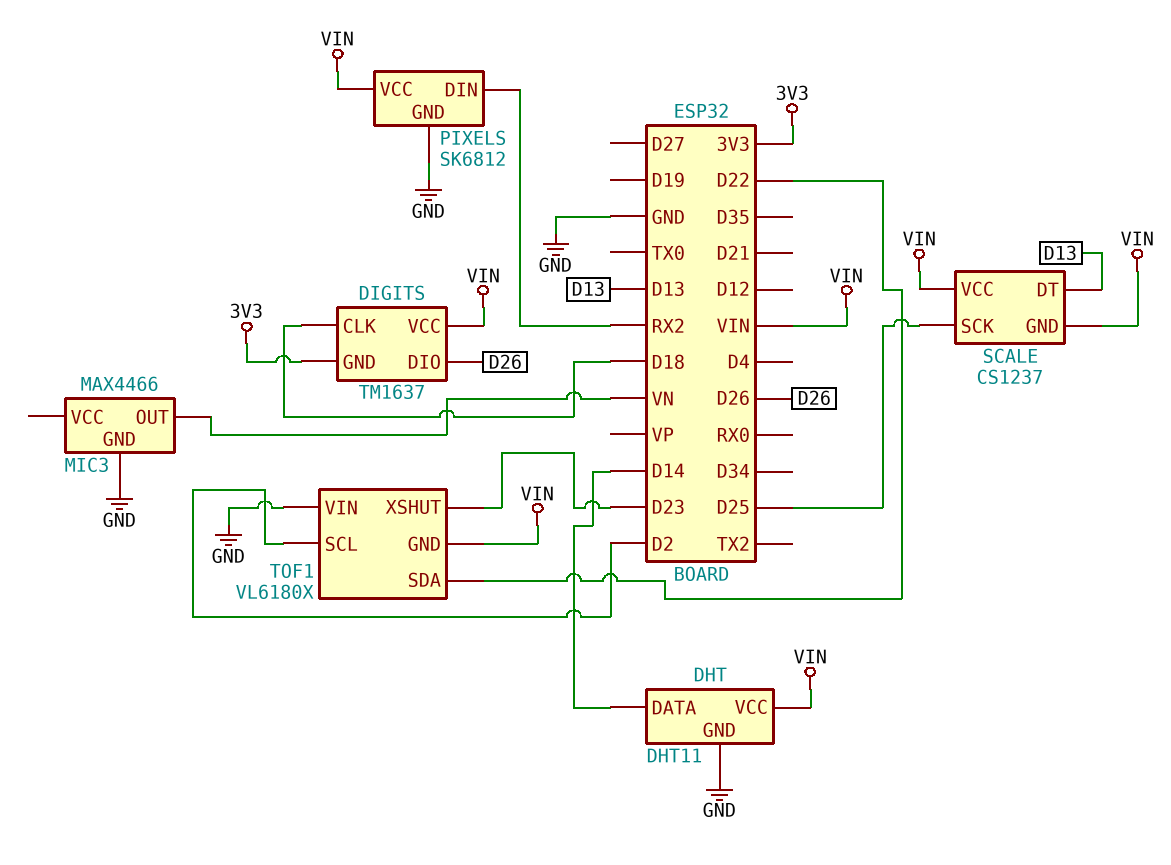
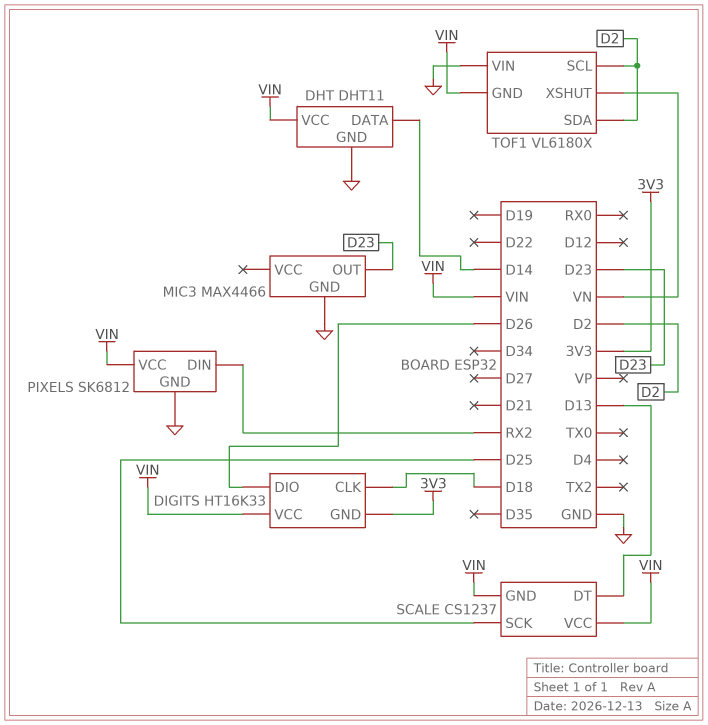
DIGITS: TM1637 -> HT16K33
MIC3 pin OUT: VN -> D23
TOF1 pin SDA: D22 -> D2
TOF1 pin XSHUT: D23 -> VN

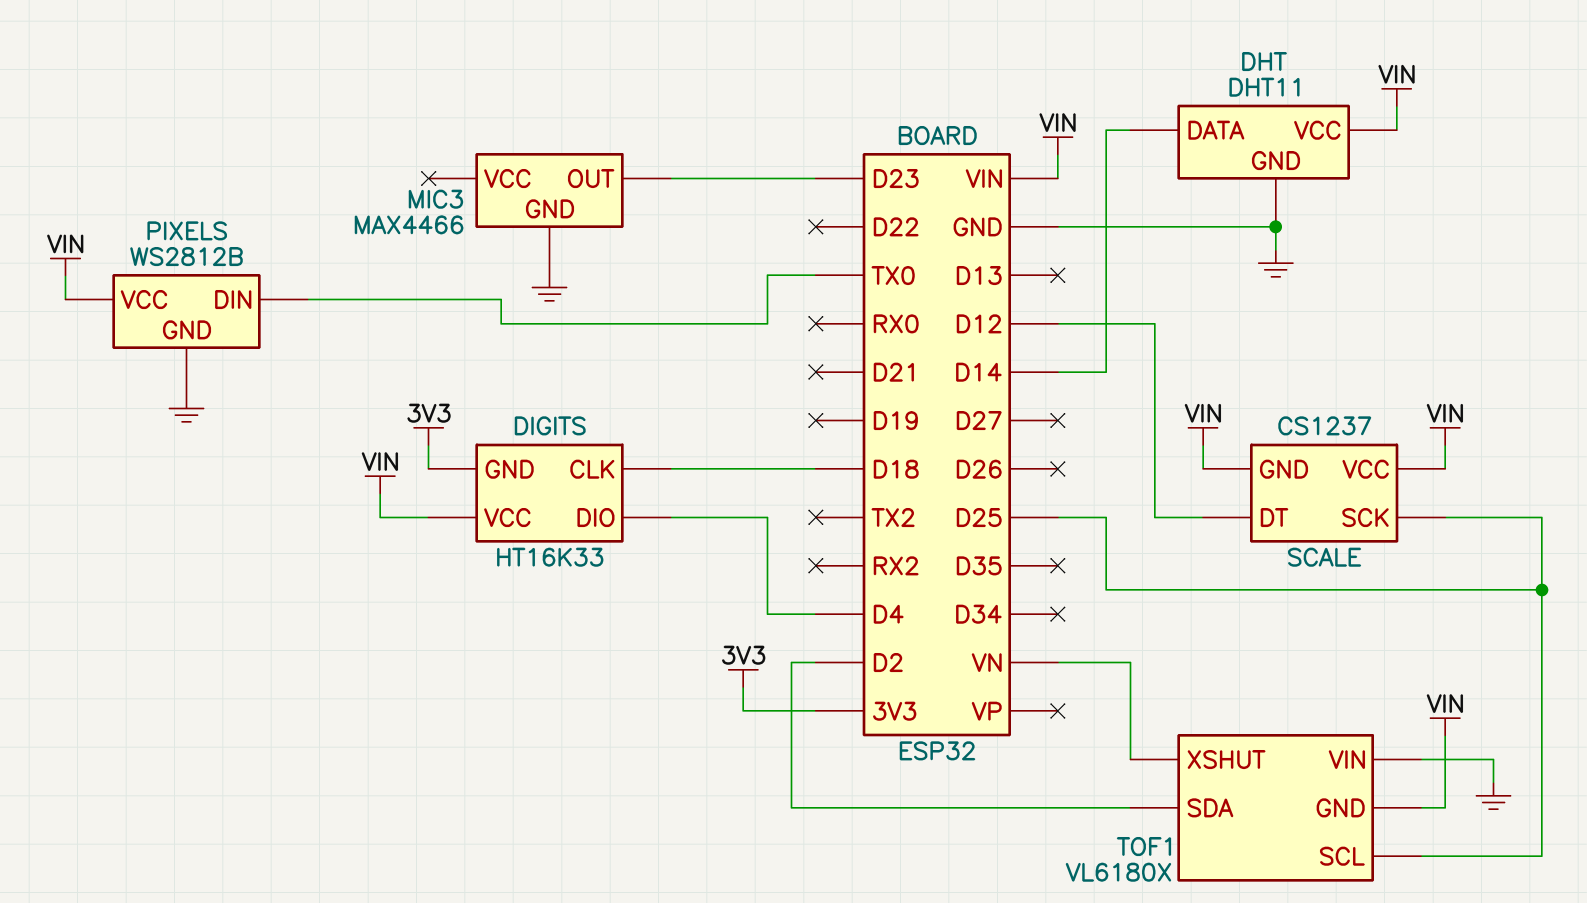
DIGITS pin DIO: D26 -> D4
PIXELS: SK6812 -> WS2812B
PIXELS pin DIN: RX2 -> TX0
SCALE pin DT: D13 -> D12
TOF1 pin SCL: D2 -> D25

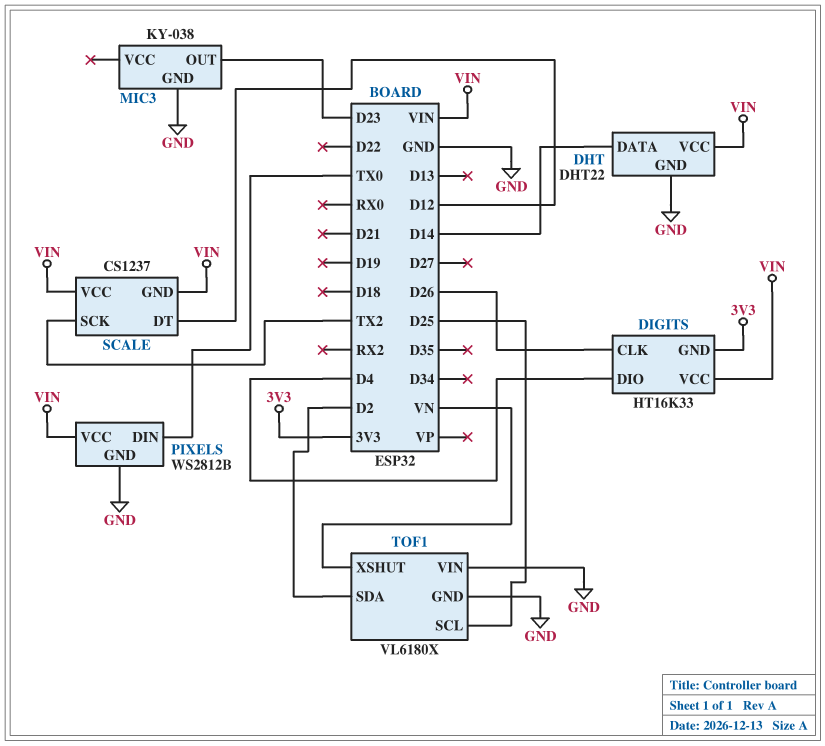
DHT: DHT11 -> DHT22
DIGITS pin CLK: D18 -> D26
MIC3: MAX4466 -> KY-038
SCALE pin SCK: D25 -> TX2
TOF1 pin GND: VIN -> GND

